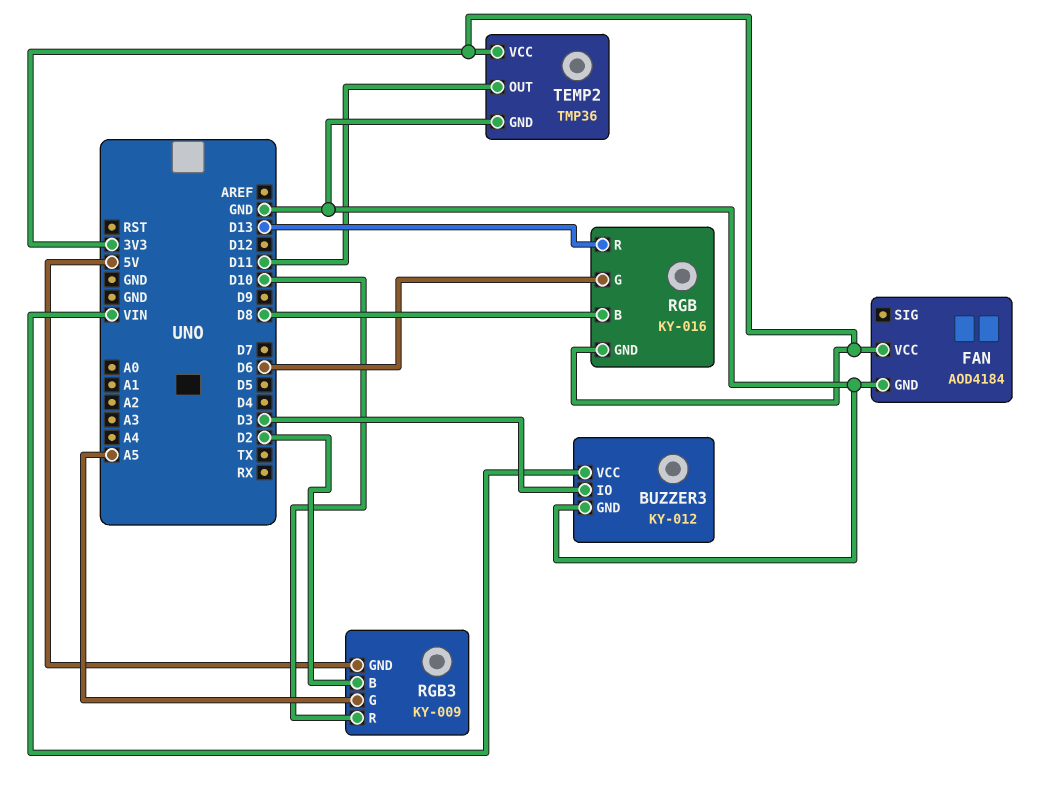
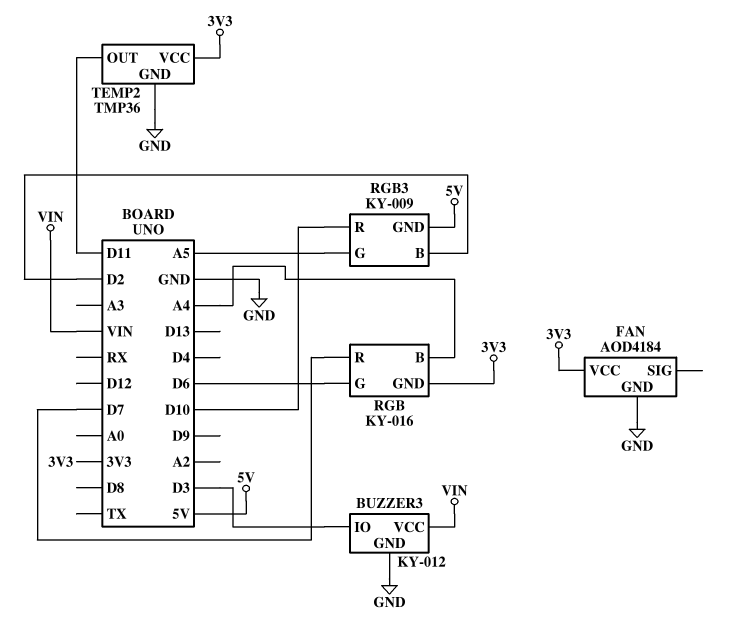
RGB pin B: D8 -> A4
RGB pin R: D13 -> D7

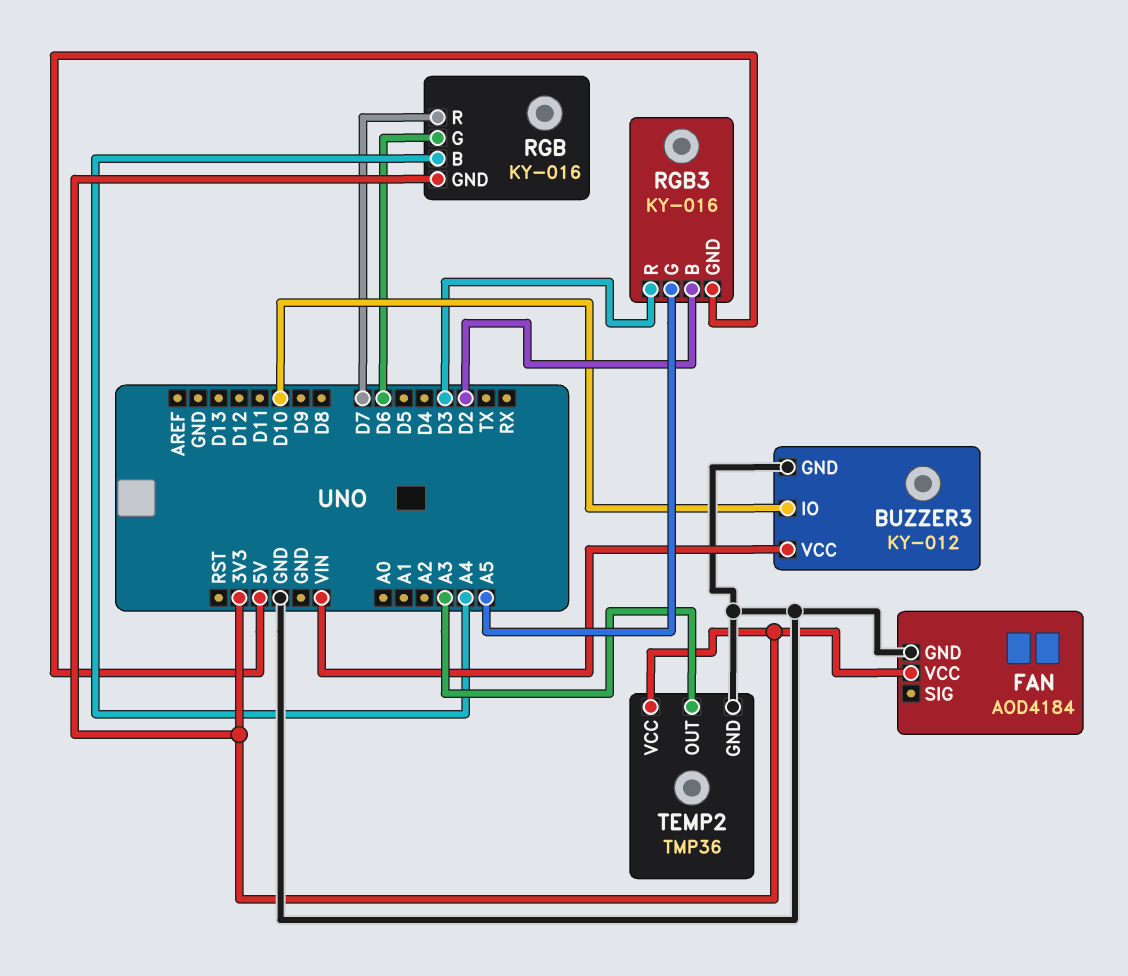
BUZZER3 pin IO: D3 -> D10
RGB3: KY-009 -> KY-016
RGB3 pin R: D10 -> D3
TEMP2 pin OUT: D11 -> A3

